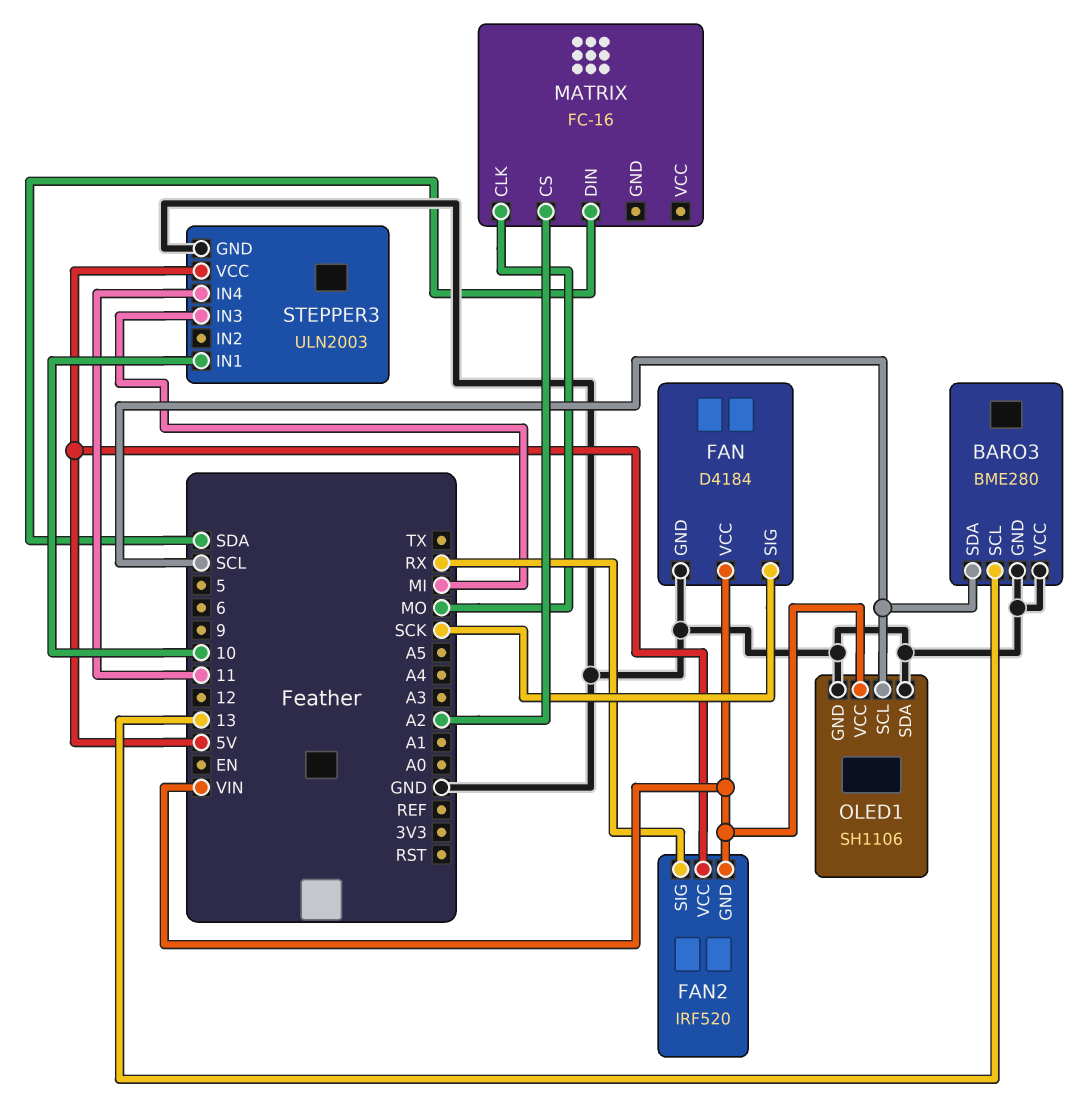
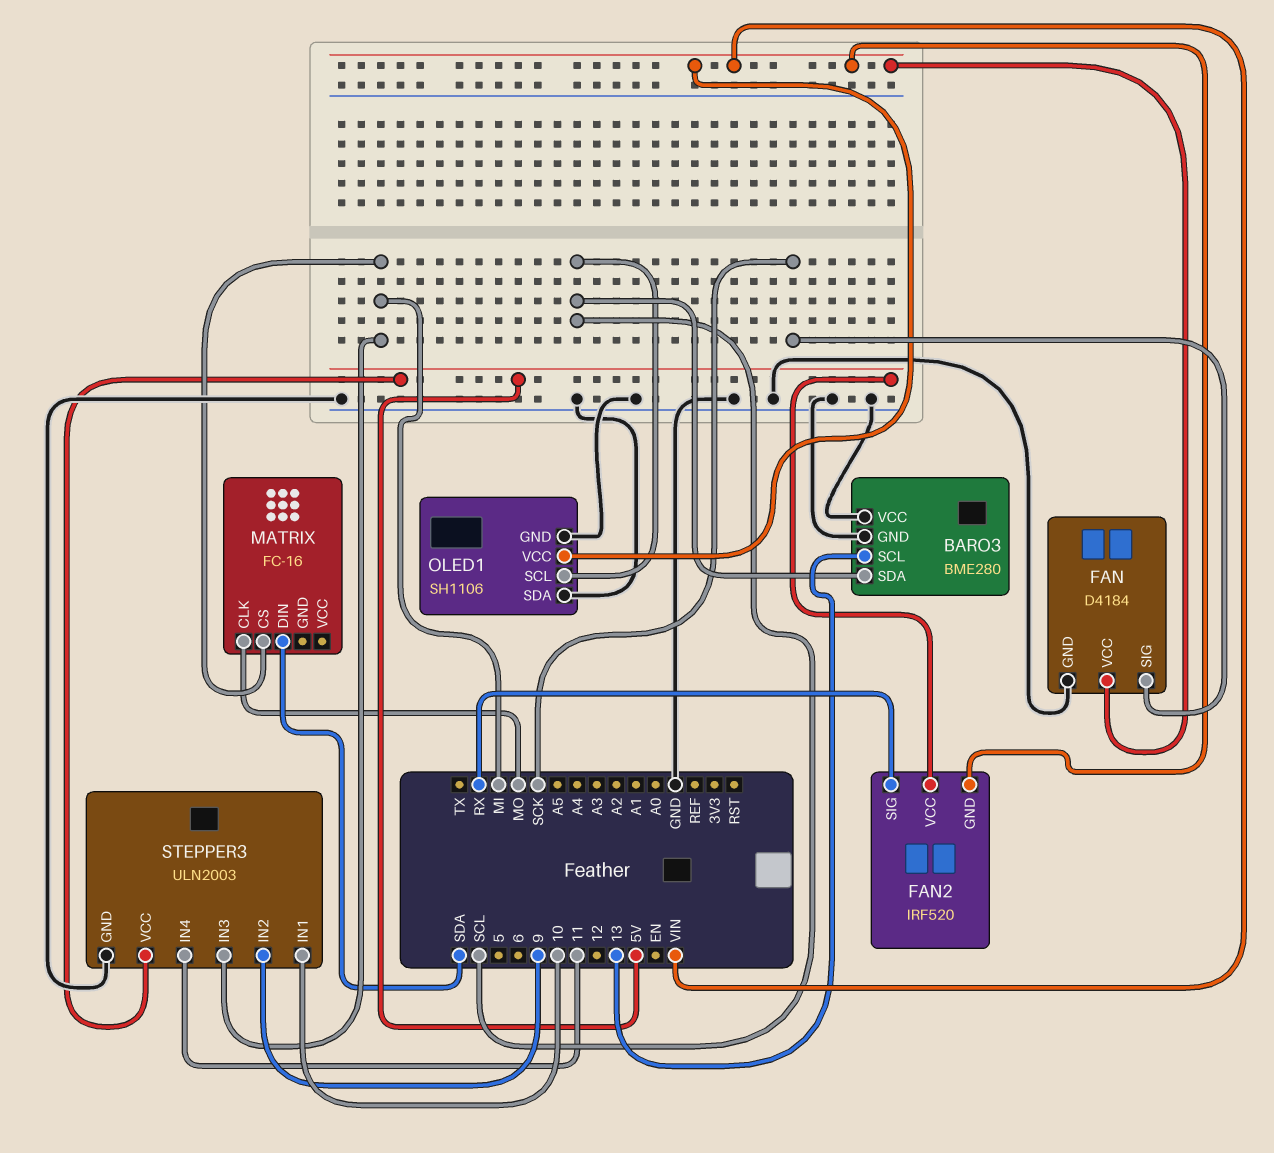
MATRIX pin CS: A2 -> MI
STEPPER3 pin IN2: none -> 9

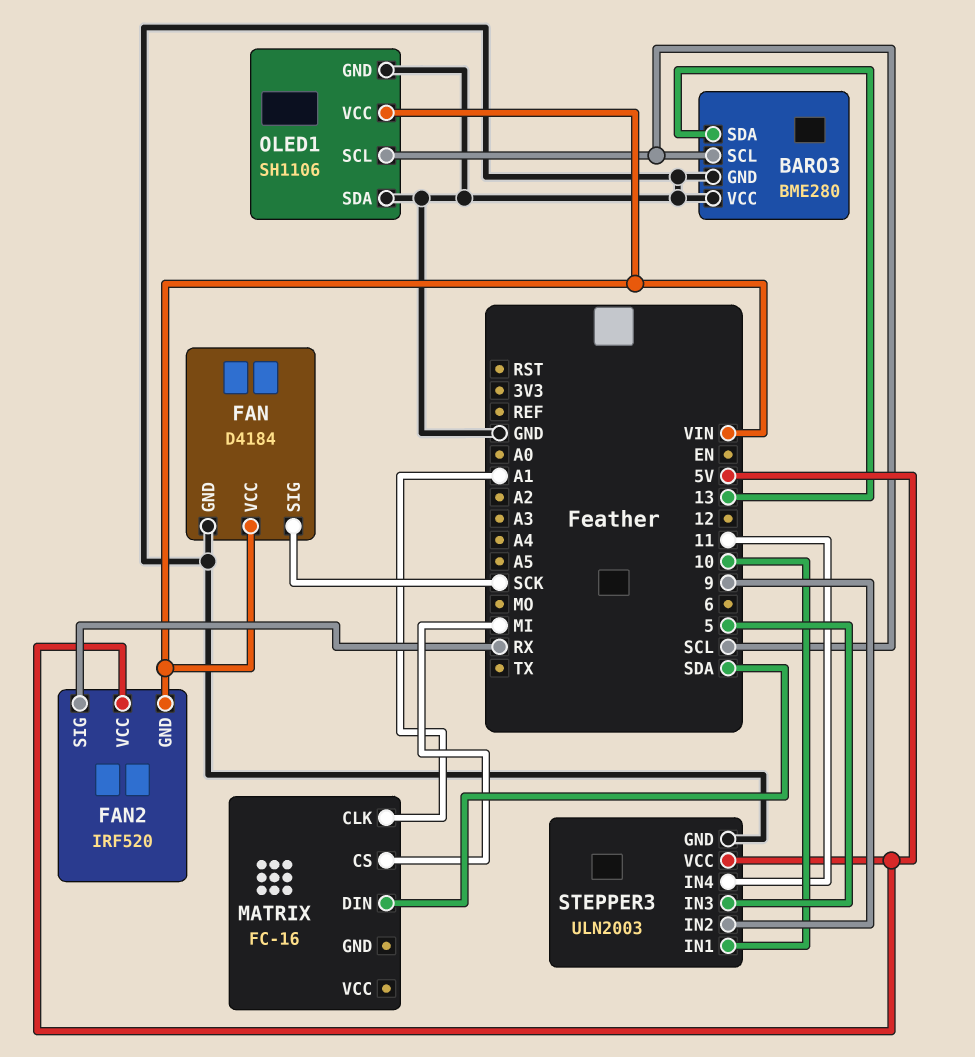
BARO3 pin SCL: 13 -> SCL
BARO3 pin SDA: SCL -> 13
MATRIX pin CLK: MO -> A1
STEPPER3 pin IN3: MI -> 5

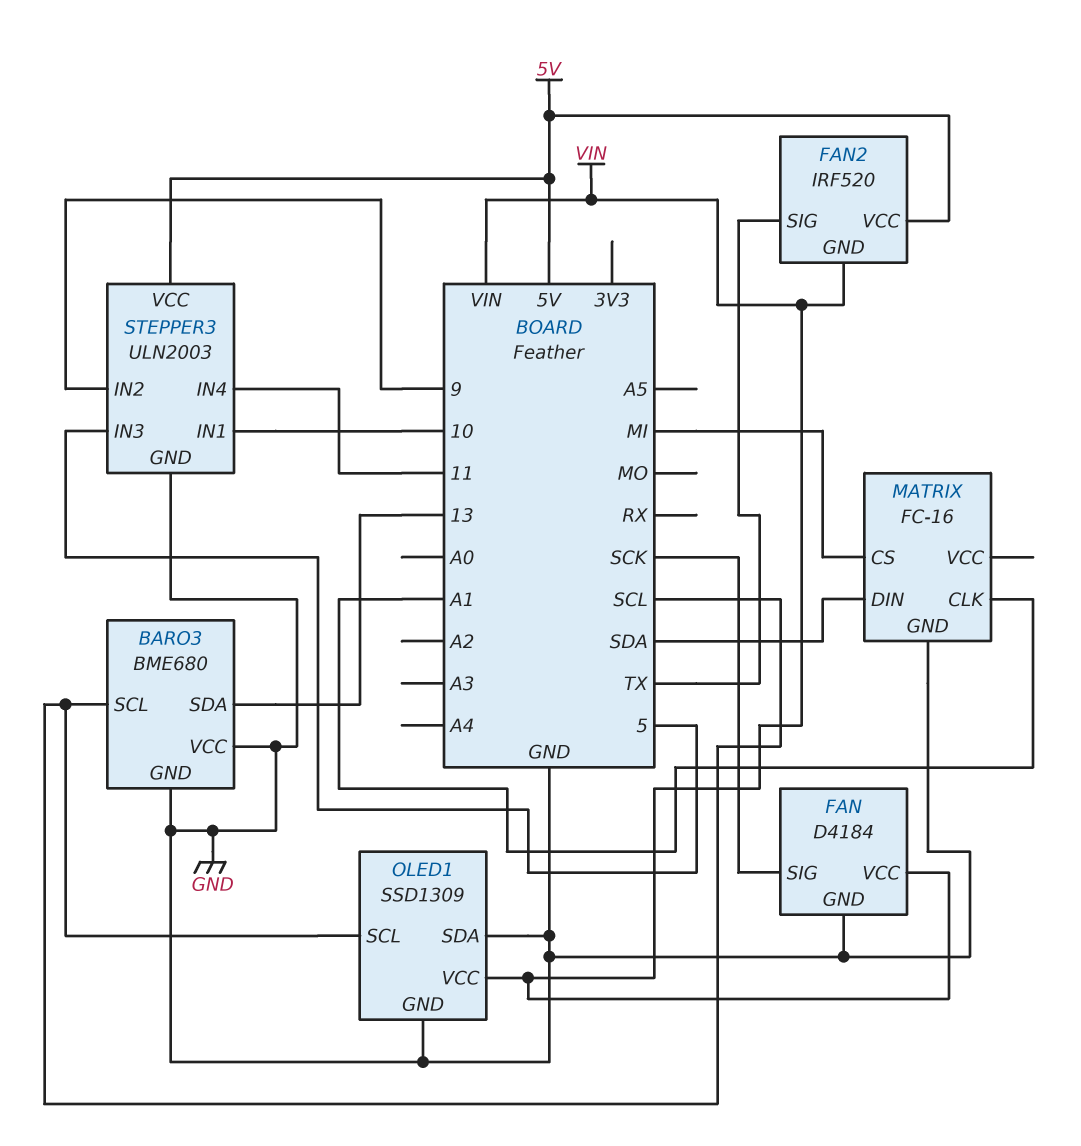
BARO3: BME280 -> BME680
FAN2 pin SIG: RX -> TX
MATRIX pin GND: none -> GND
OLED1: SH1106 -> SSD1309

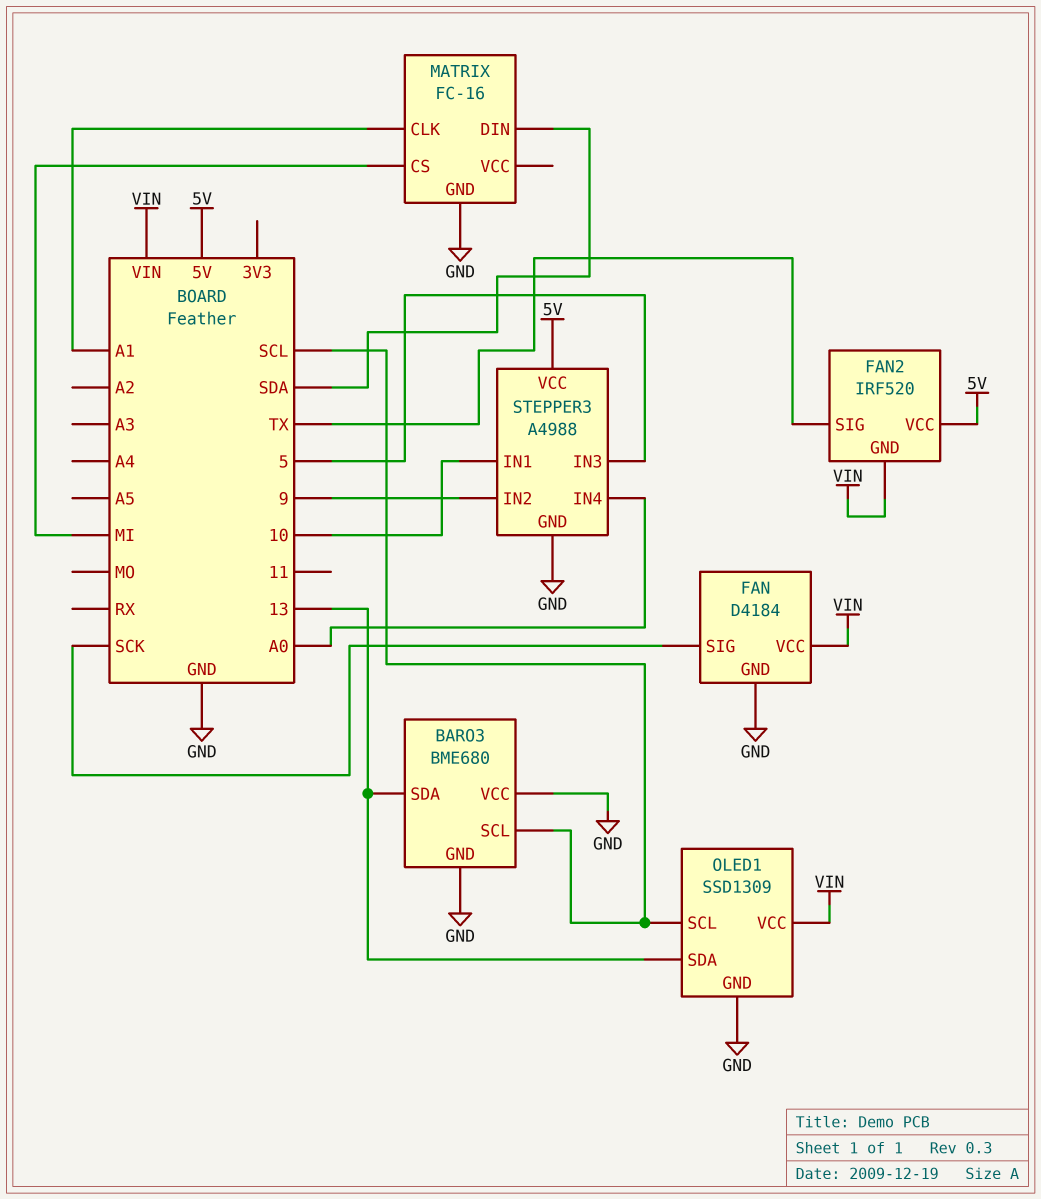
OLED1 pin SDA: GND -> 13
STEPPER3: ULN2003 -> A4988
STEPPER3 pin IN4: 11 -> A0

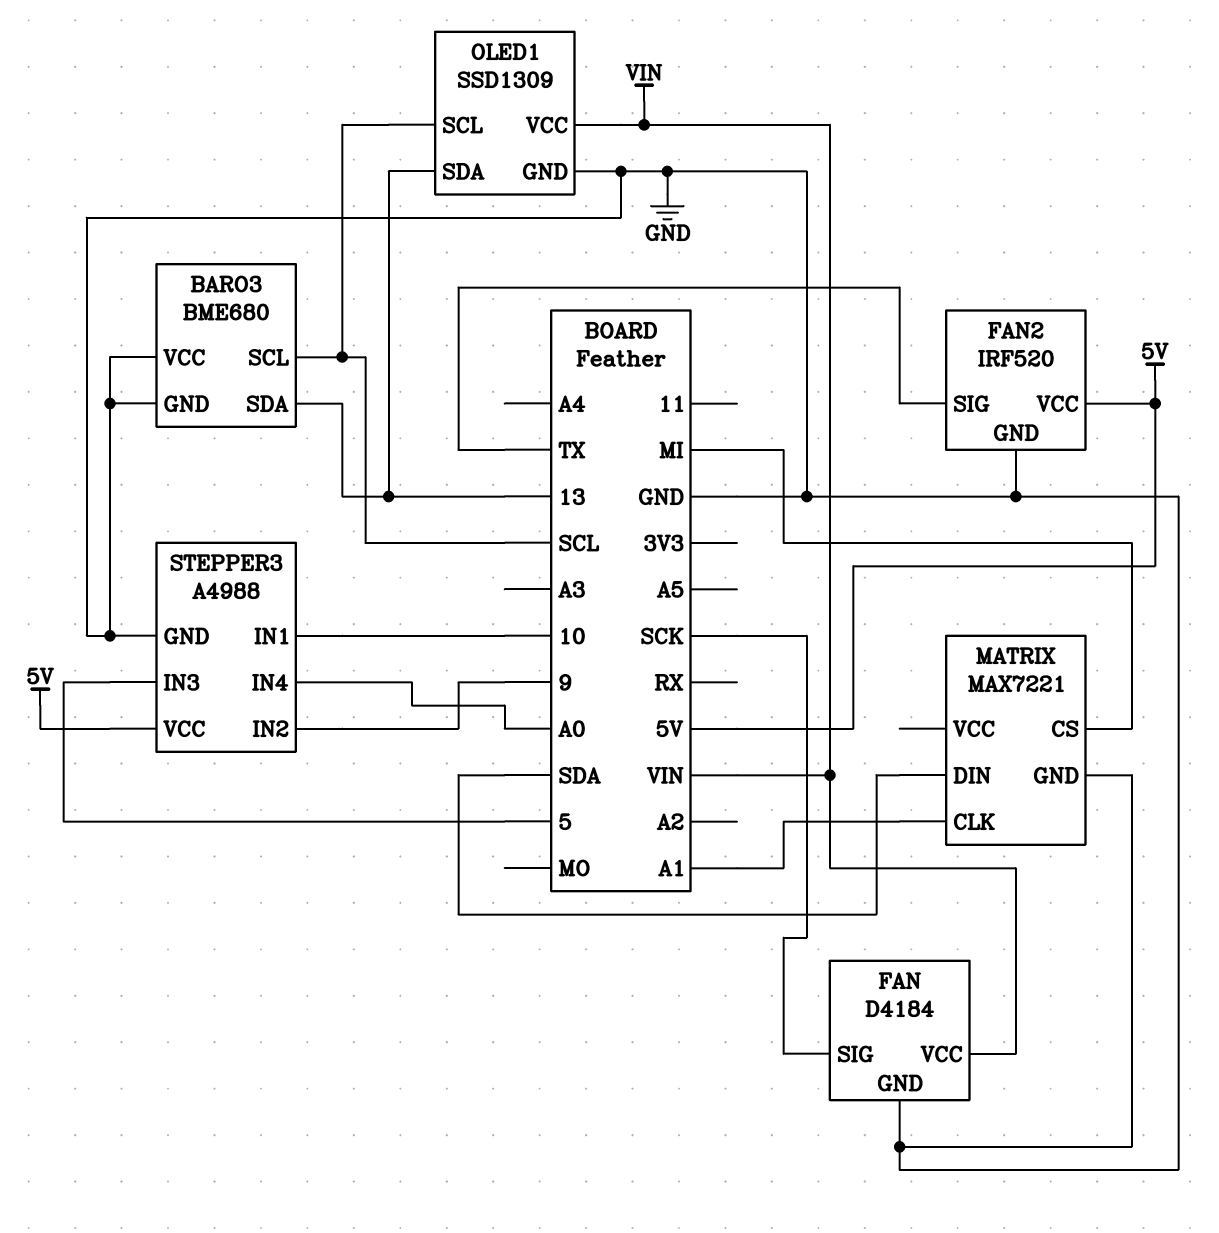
FAN2 pin GND: VIN -> GND
MATRIX: FC-16 -> MAX7221

